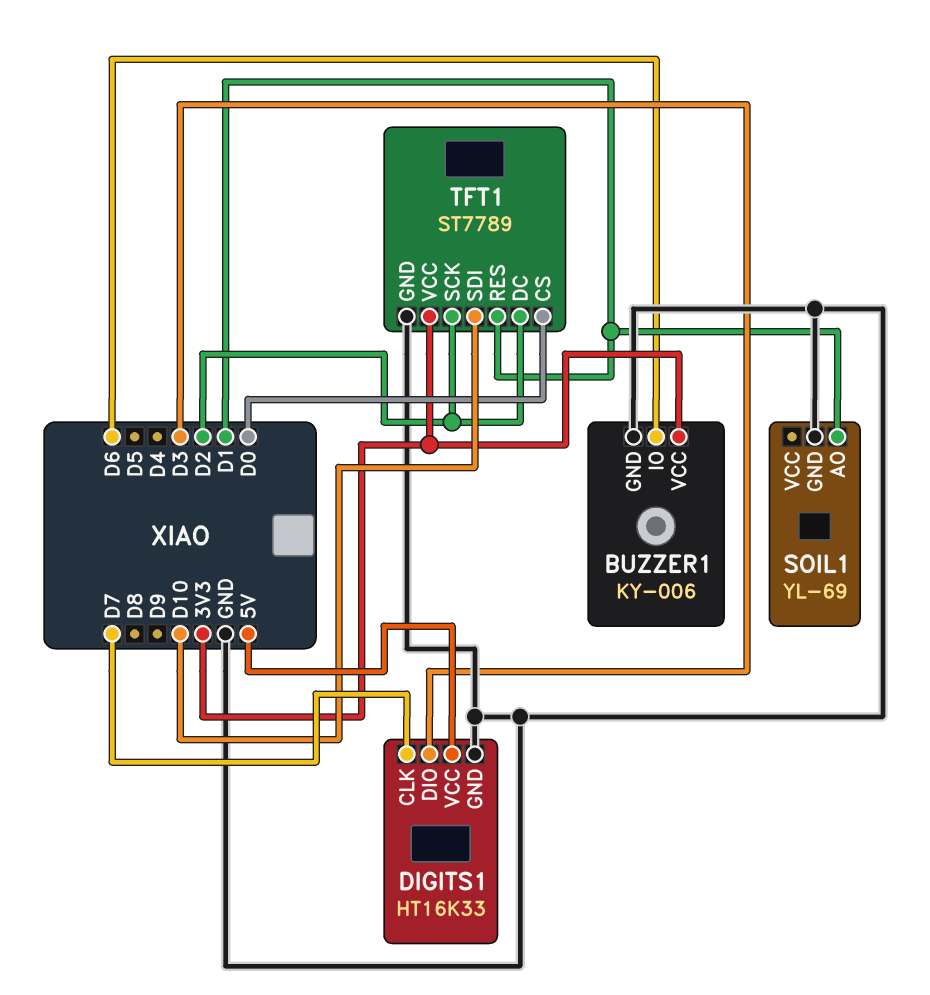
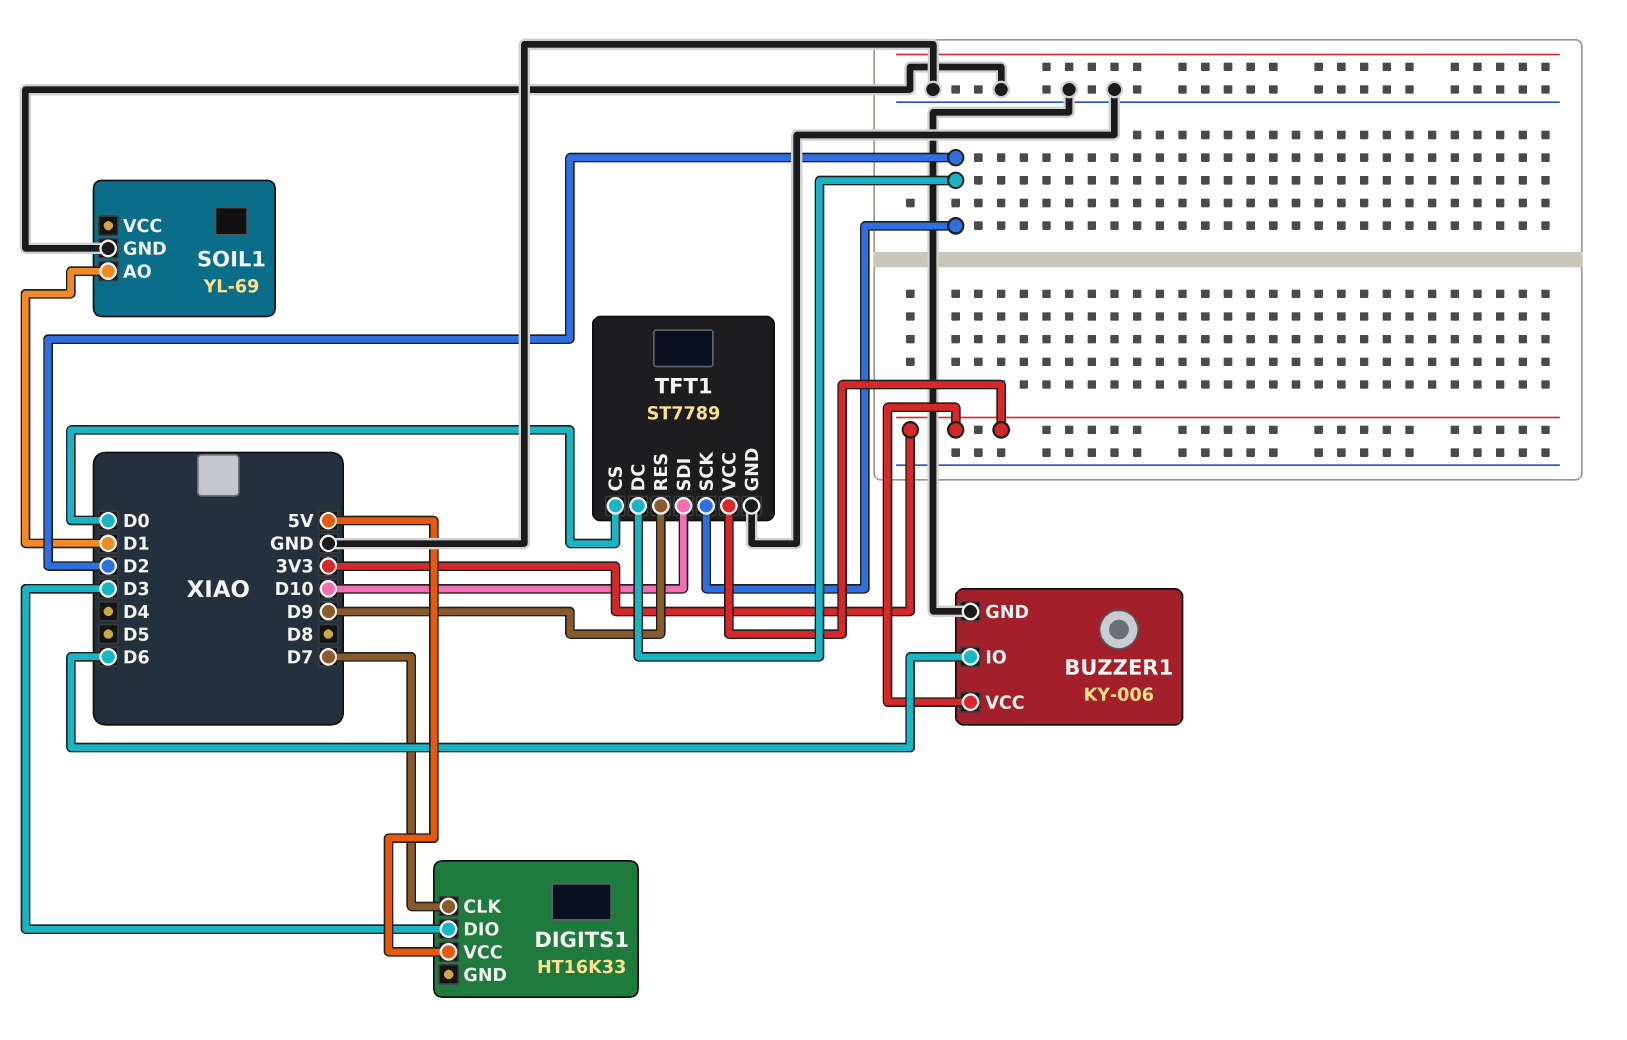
DIGITS1 pin GND: GND -> none
TFT1 pin RES: D1 -> D9

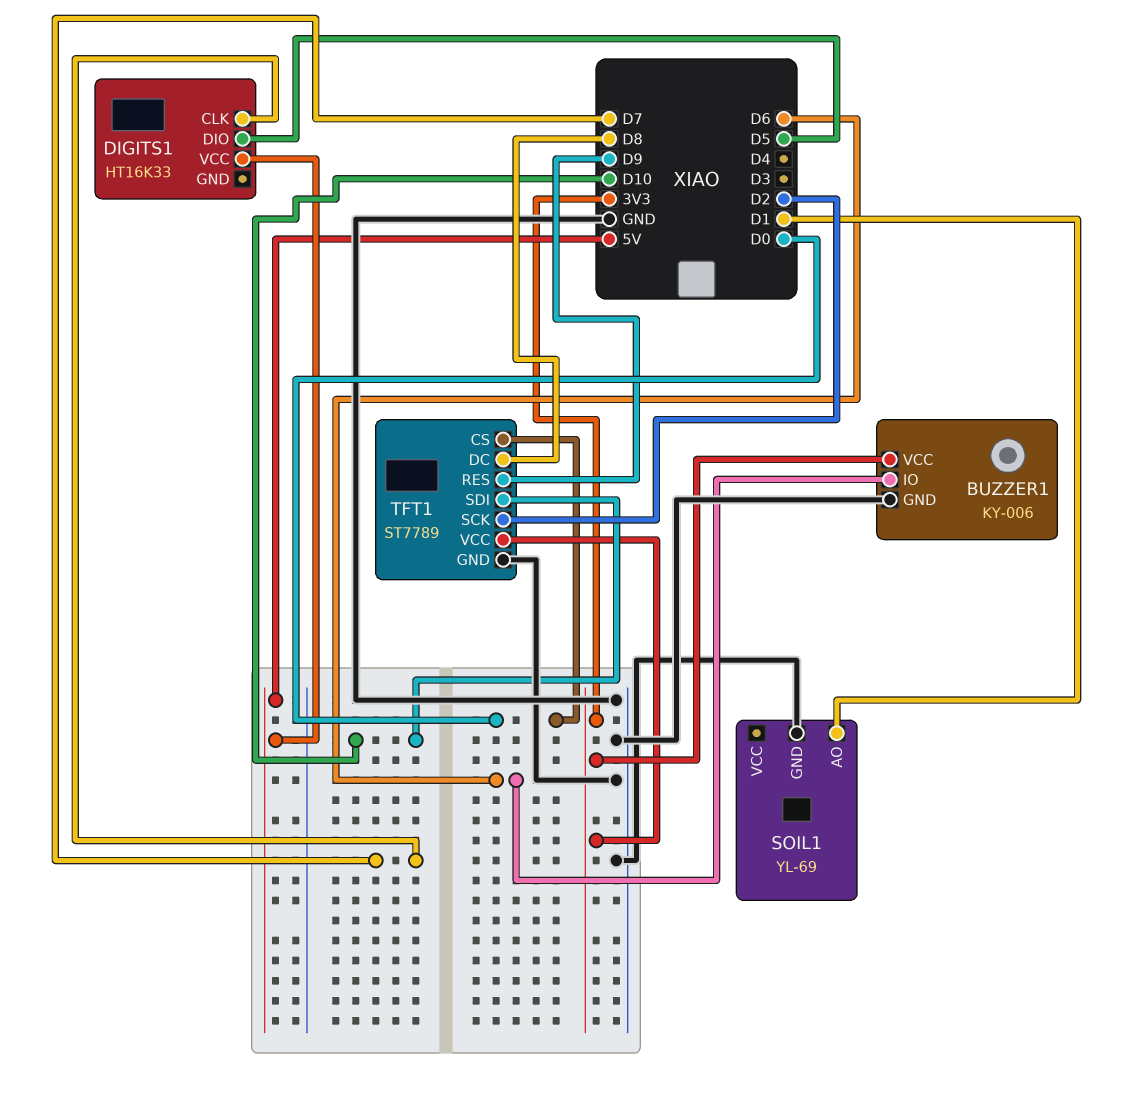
DIGITS1 pin DIO: D3 -> D5
TFT1 pin DC: D2 -> D8

